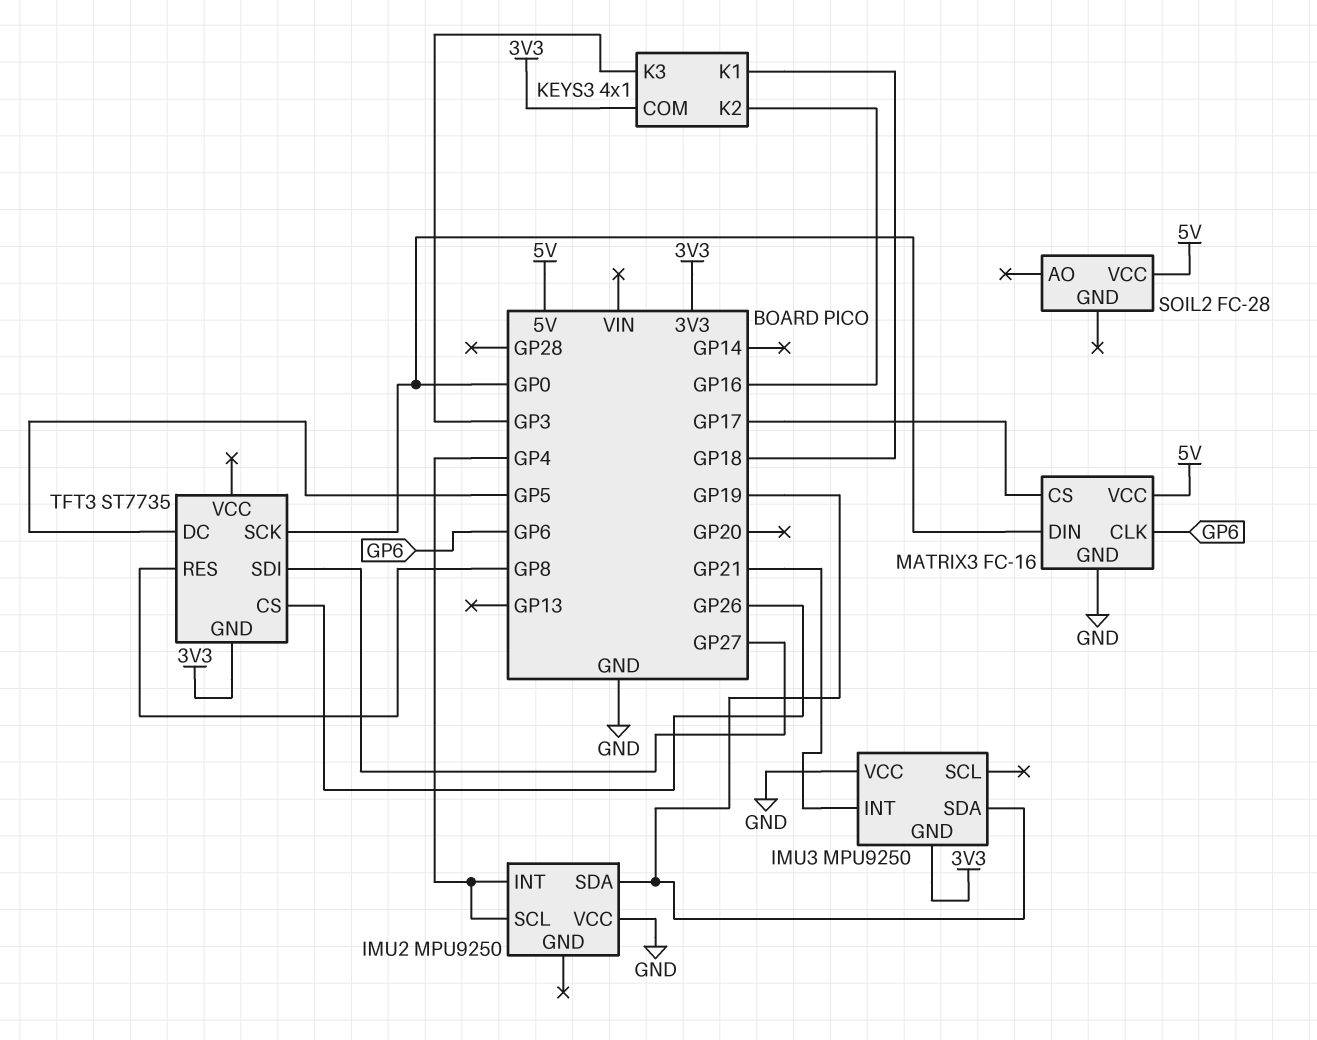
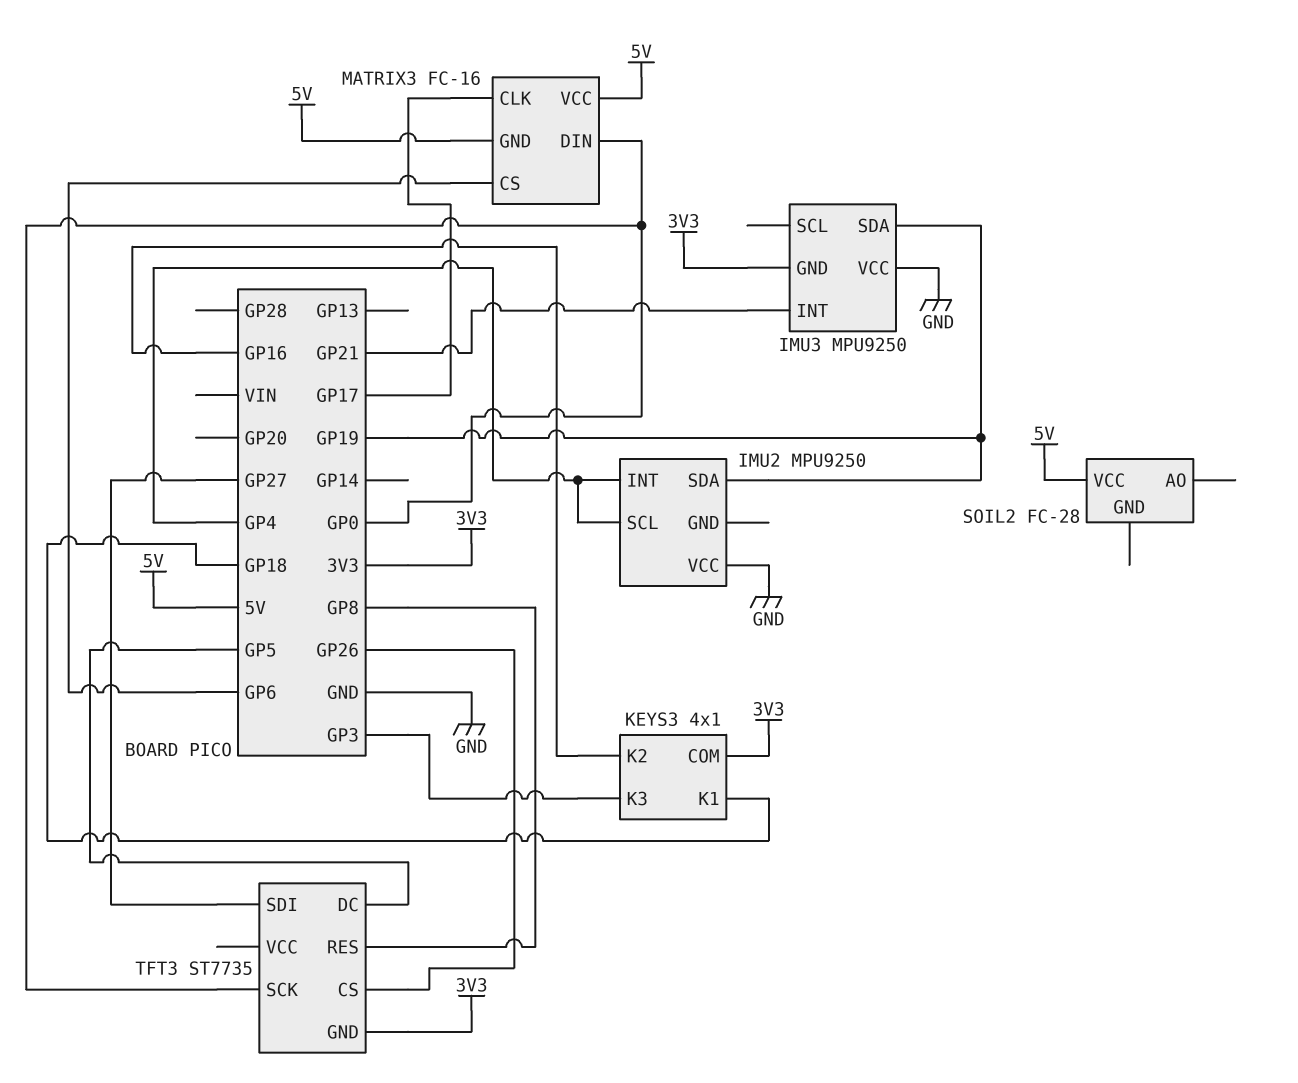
MATRIX3 pin CLK: GP6 -> GP17
MATRIX3 pin CS: GP17 -> GP6
MATRIX3 pin GND: GND -> 5V

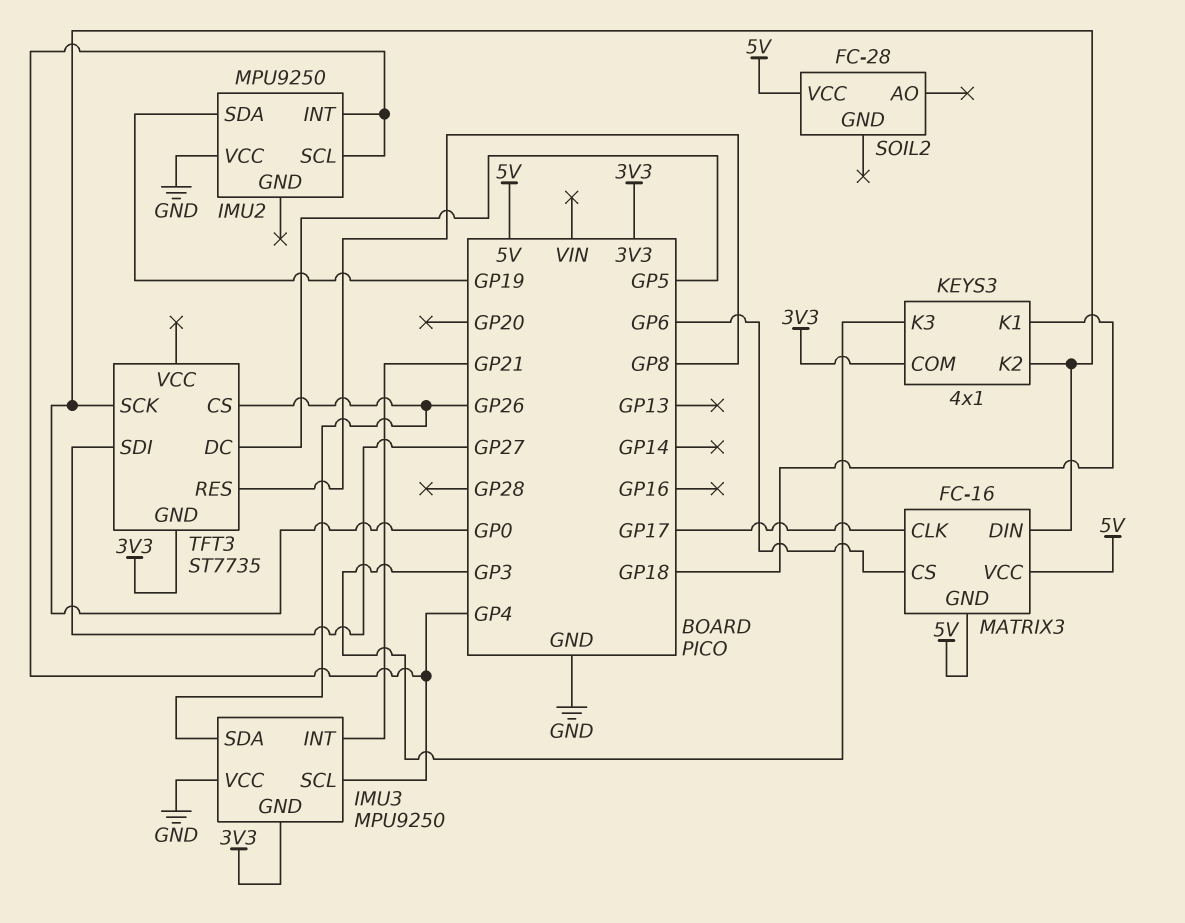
IMU3 pin SCL: none -> GP4
IMU3 pin SDA: GP19 -> GP26
KEYS3 pin K2: GP16 -> GP0

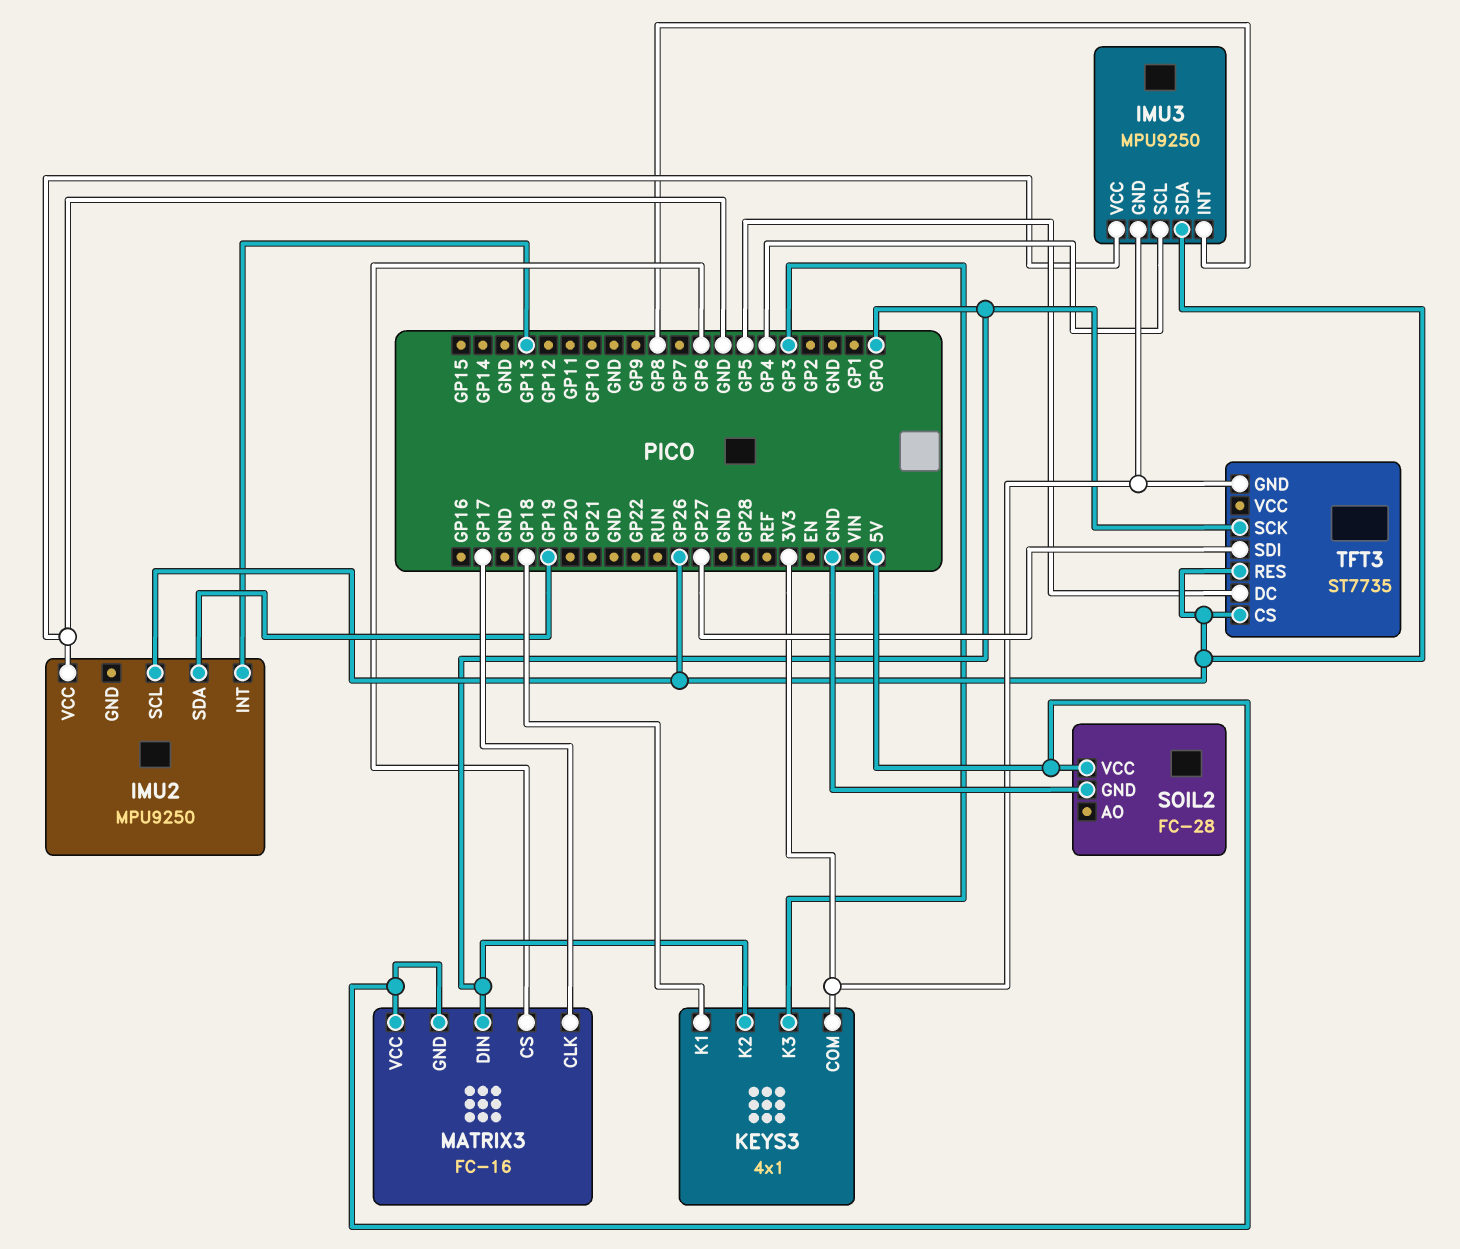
IMU2 pin INT: GP4 -> GP13
IMU2 pin SCL: GP4 -> GP26
IMU3 pin INT: GP21 -> GP8
SOIL2 pin GND: none -> GND
TFT3 pin RES: GP8 -> GP26

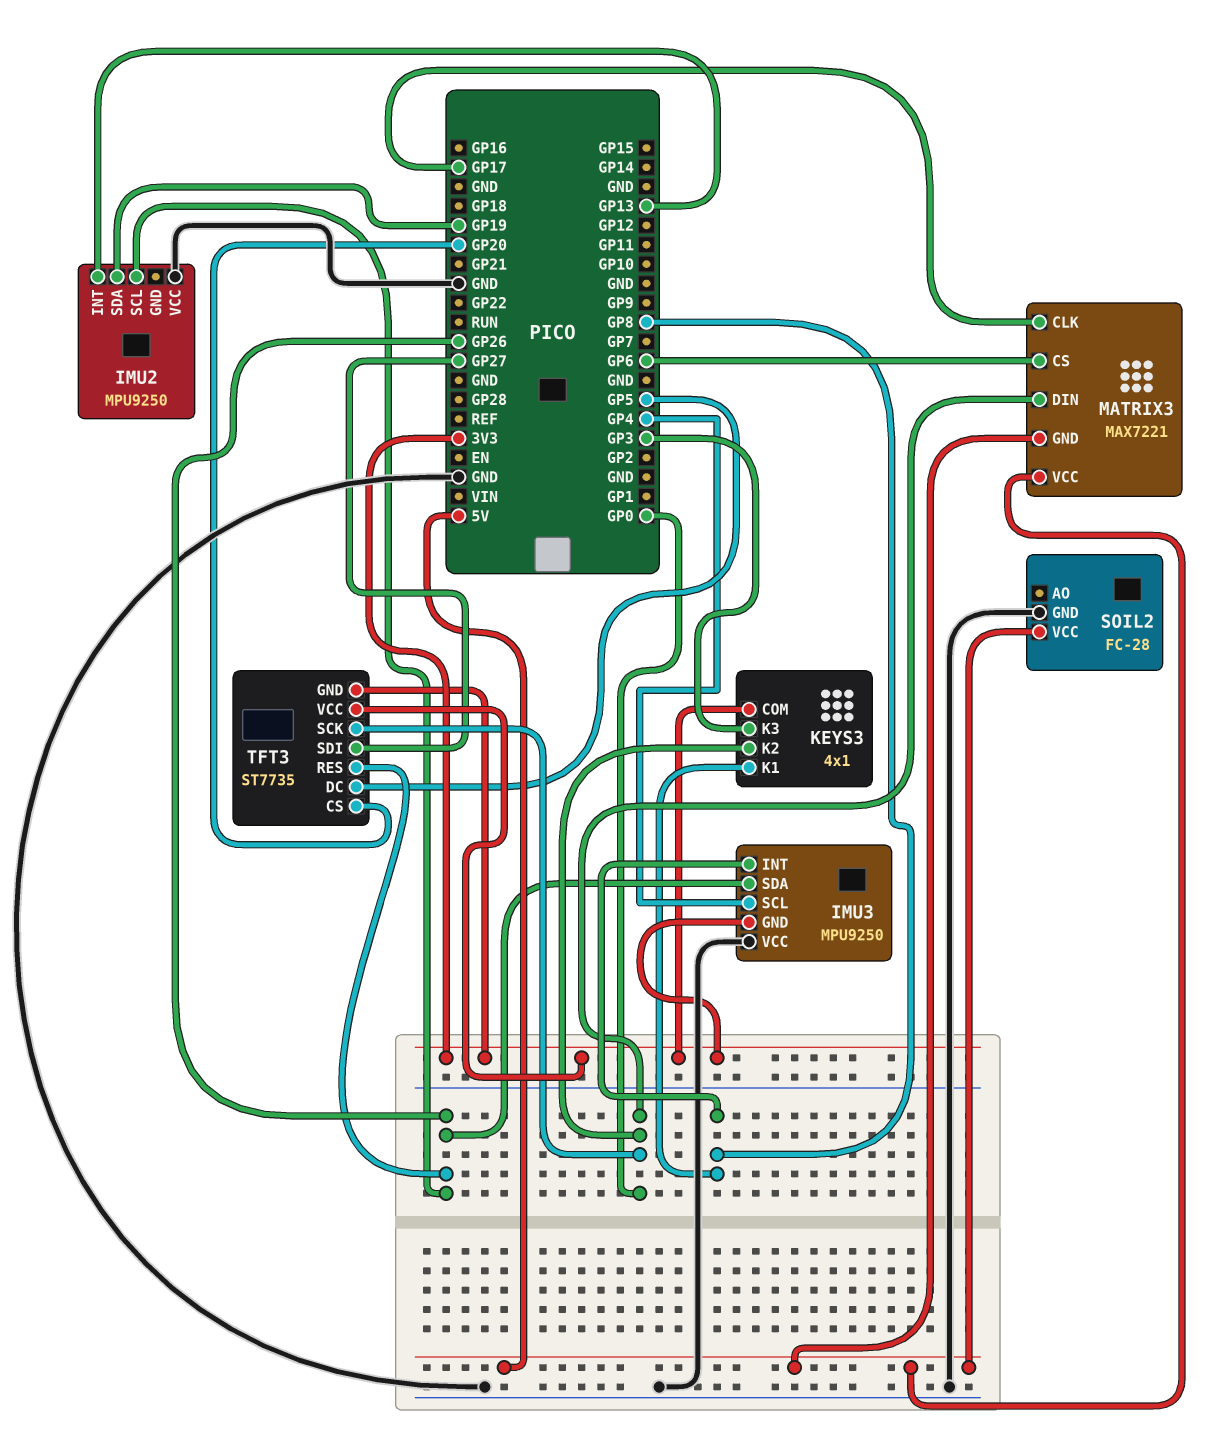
KEYS3 pin K1: GP18 -> GP8
MATRIX3: FC-16 -> MAX7221
TFT3 pin CS: GP26 -> GP20
TFT3 pin VCC: none -> 3V3

